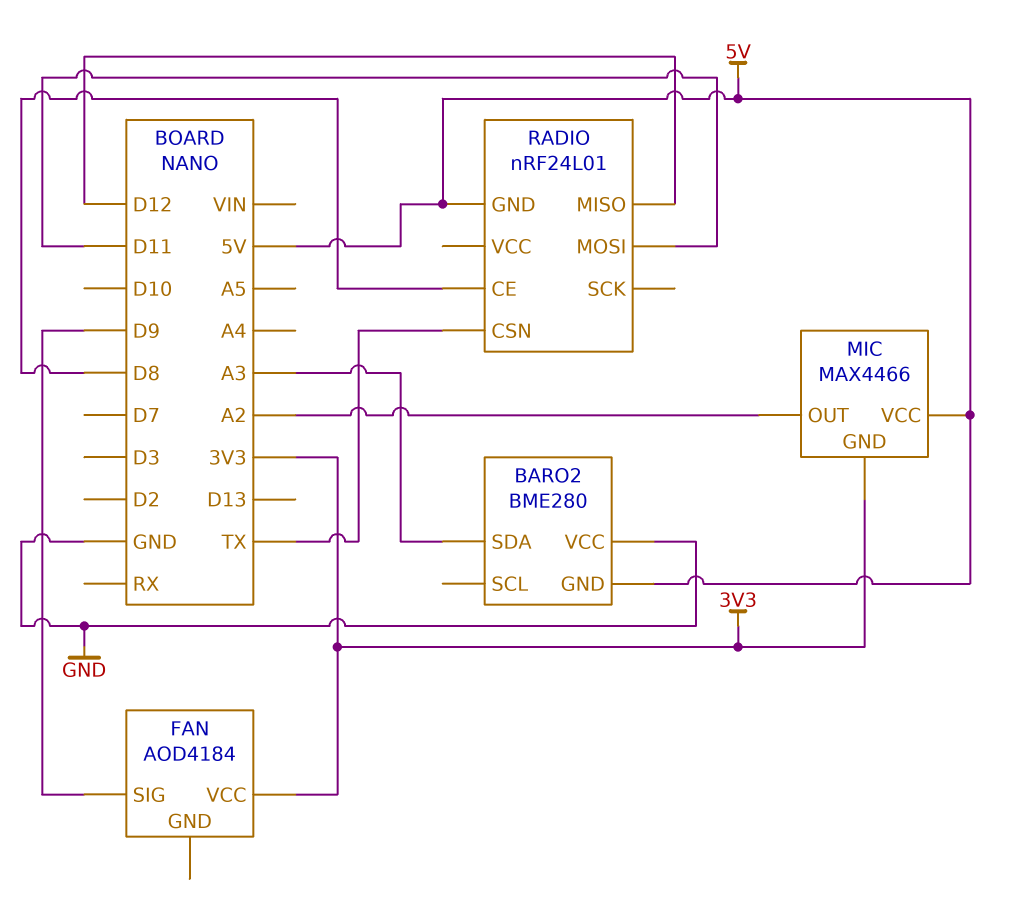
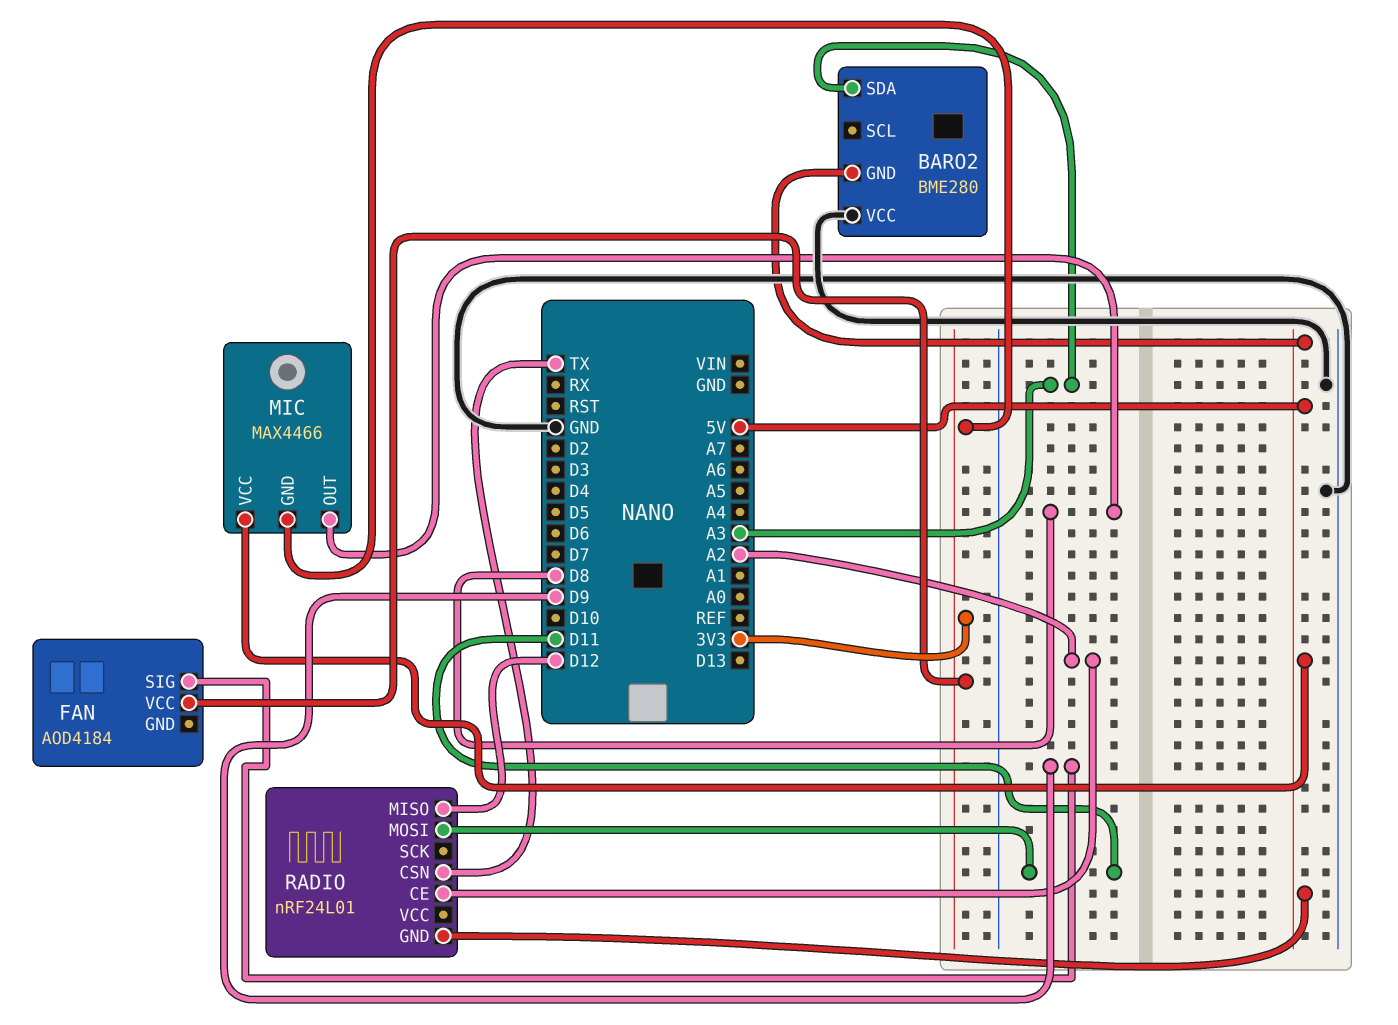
MIC pin OUT: A2 -> D8
RADIO pin CE: D8 -> A2

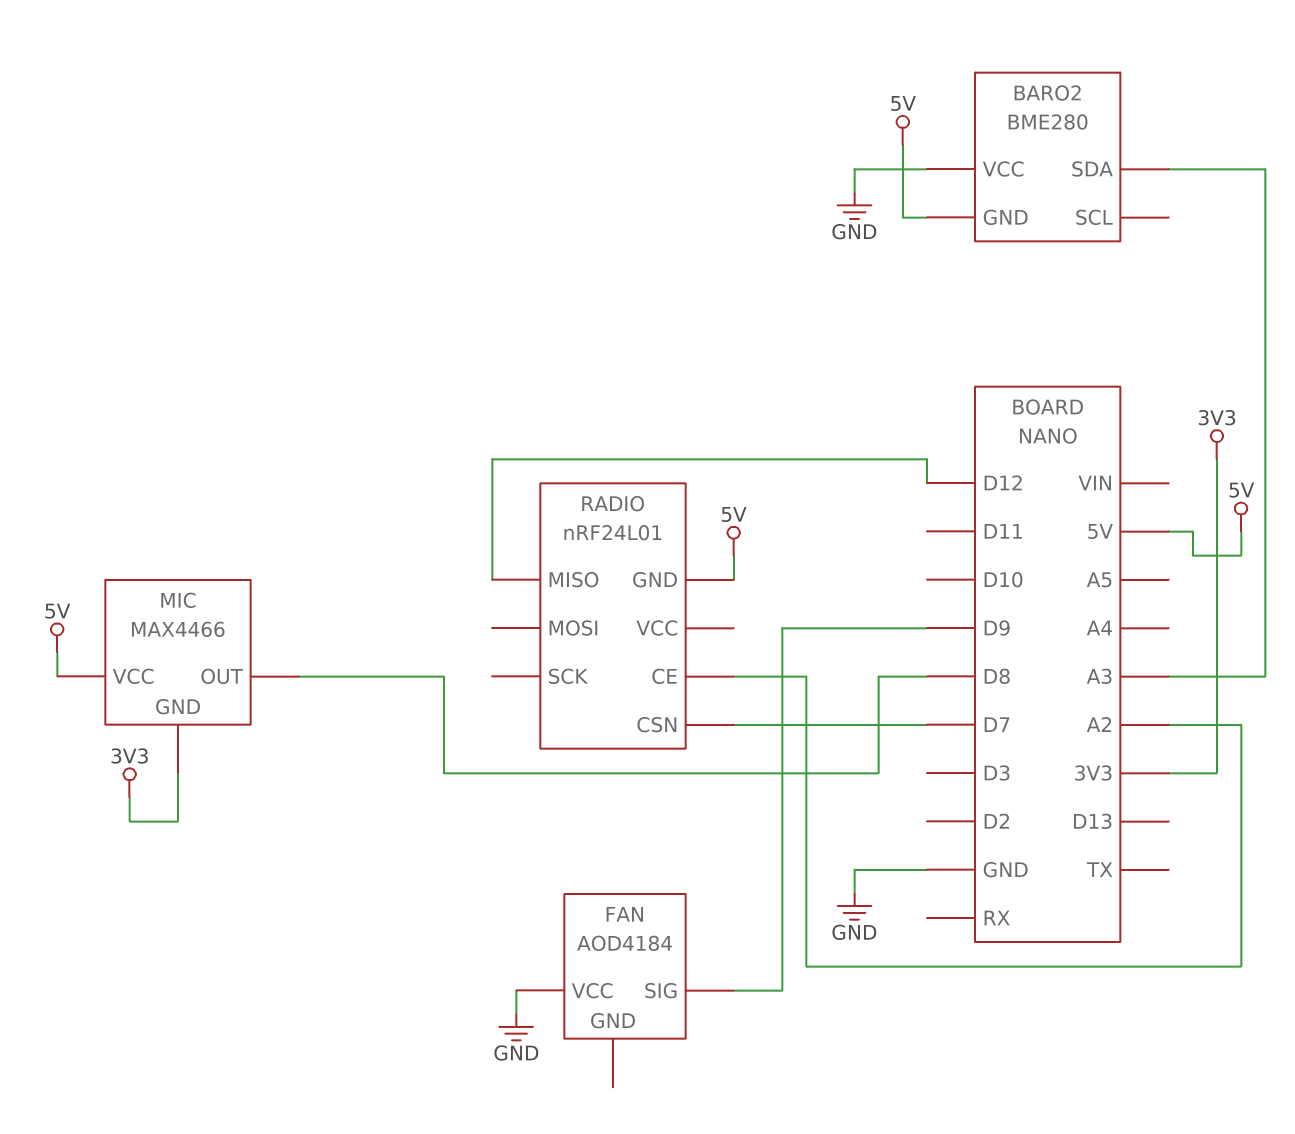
FAN pin VCC: 3V3 -> GND
RADIO pin CSN: TX -> D7
RADIO pin MOSI: D11 -> none

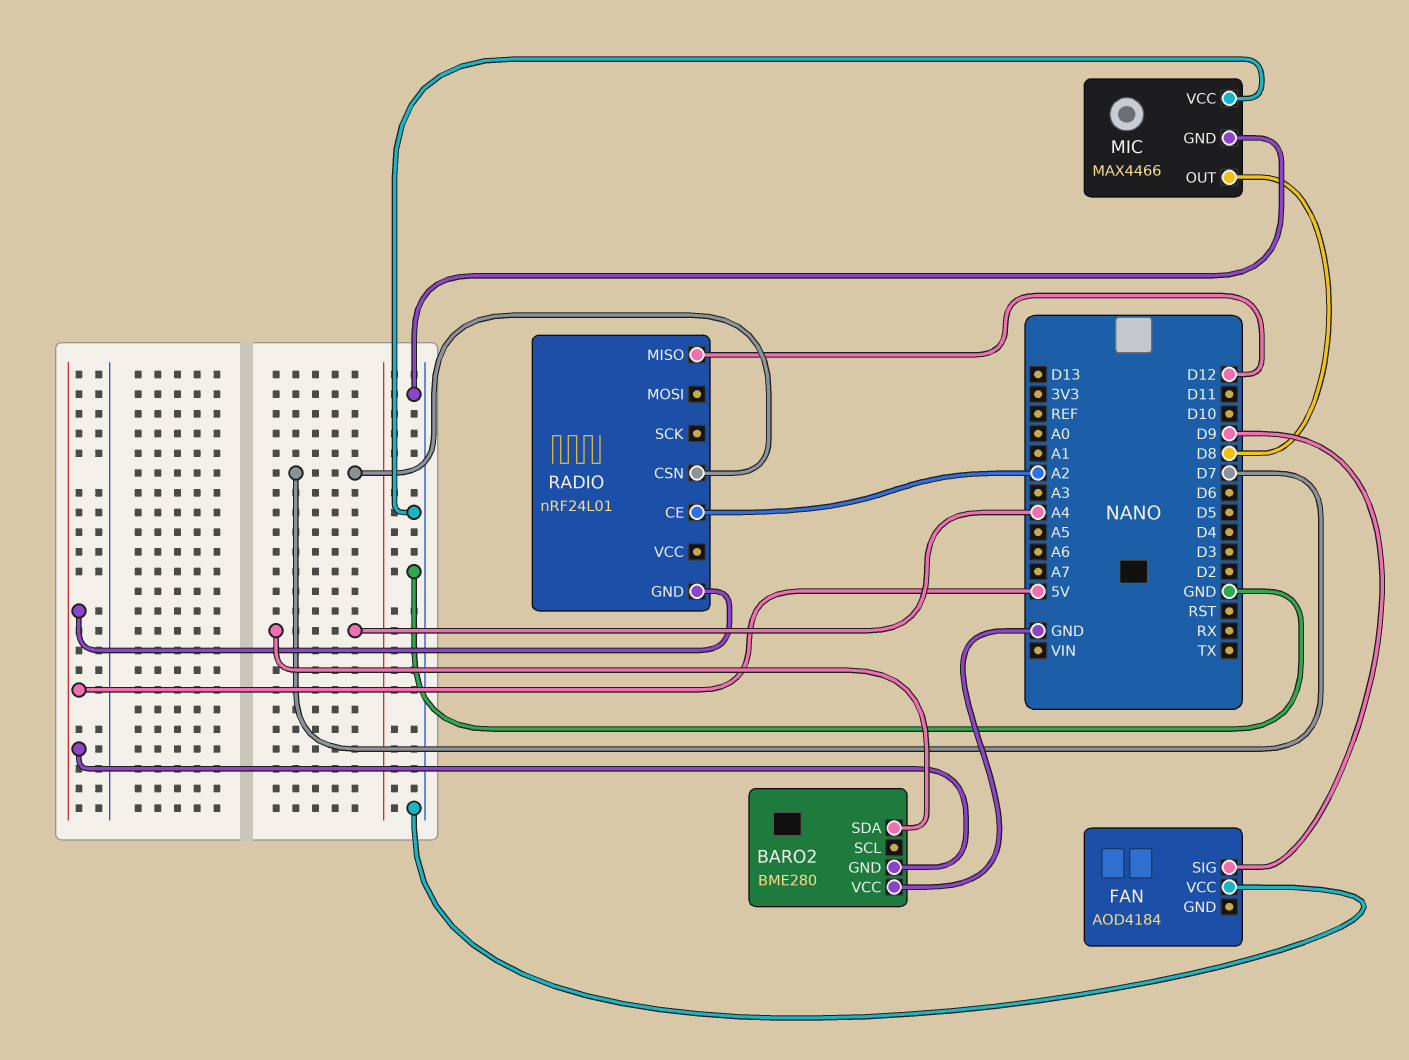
BARO2 pin SDA: A3 -> A4
MIC pin GND: 3V3 -> GND
MIC pin VCC: 5V -> GND

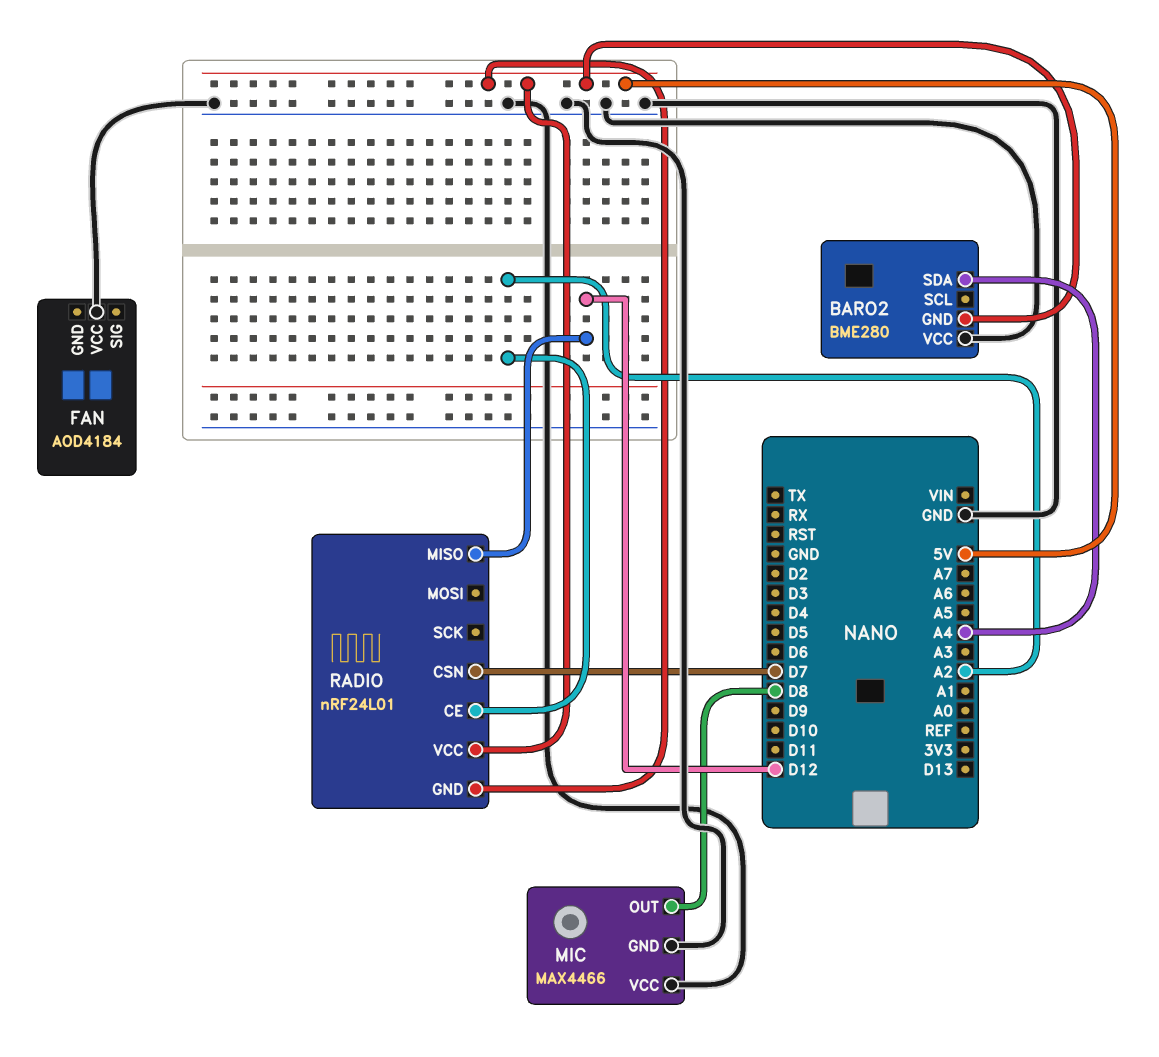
FAN pin SIG: D9 -> none
RADIO pin VCC: none -> 5V

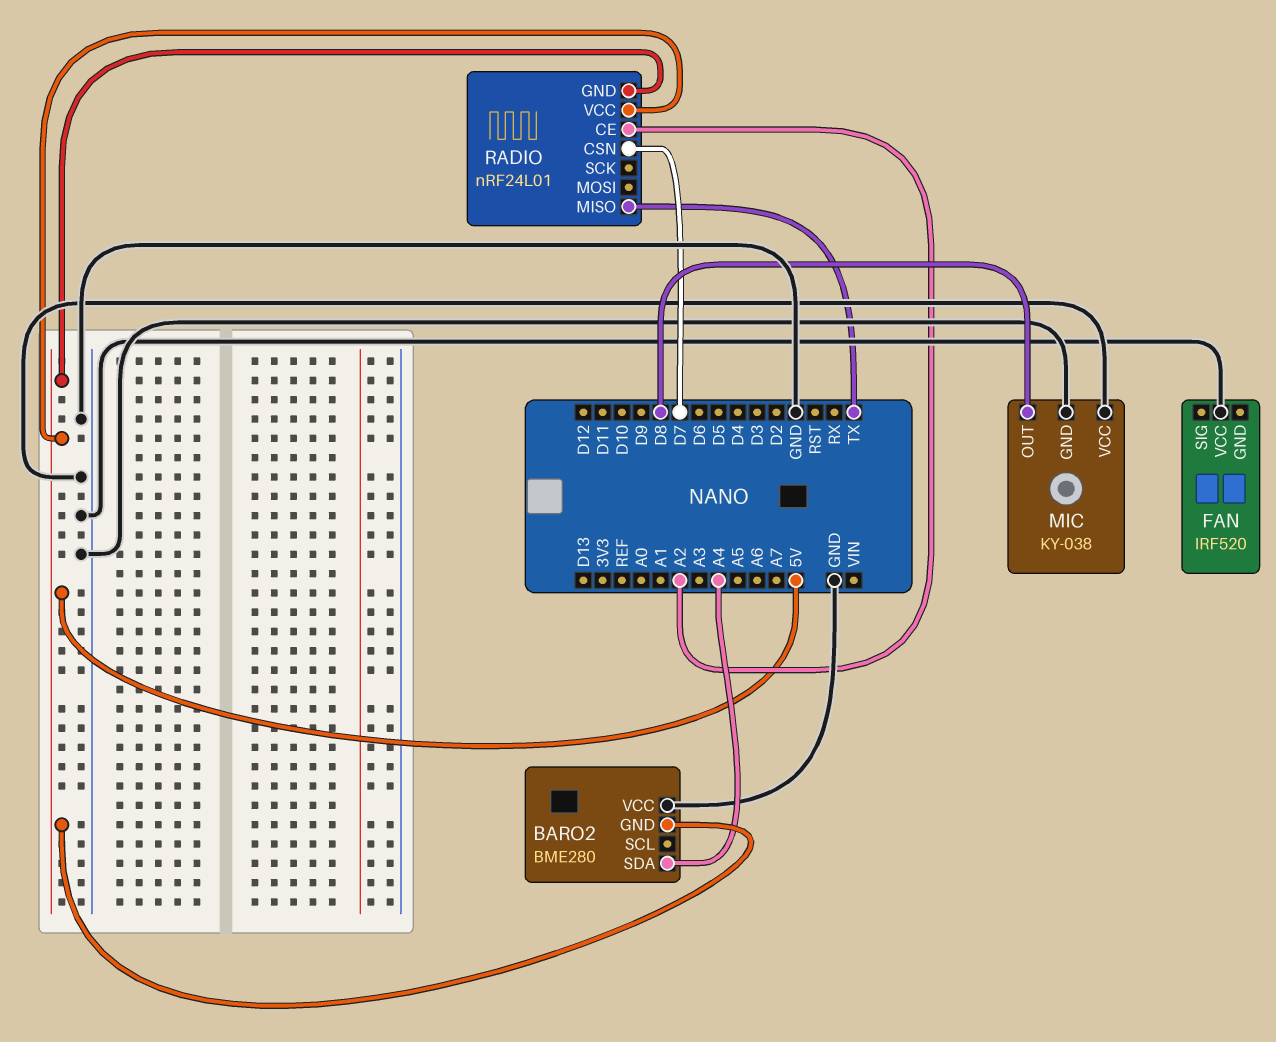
FAN: AOD4184 -> IRF520
MIC: MAX4466 -> KY-038
RADIO pin MISO: D12 -> TX

